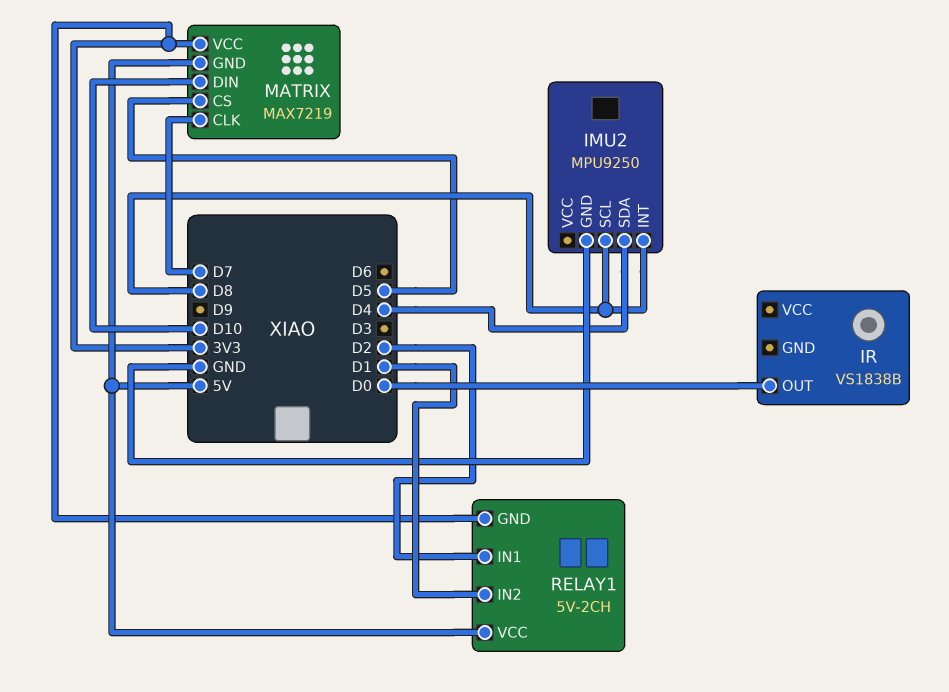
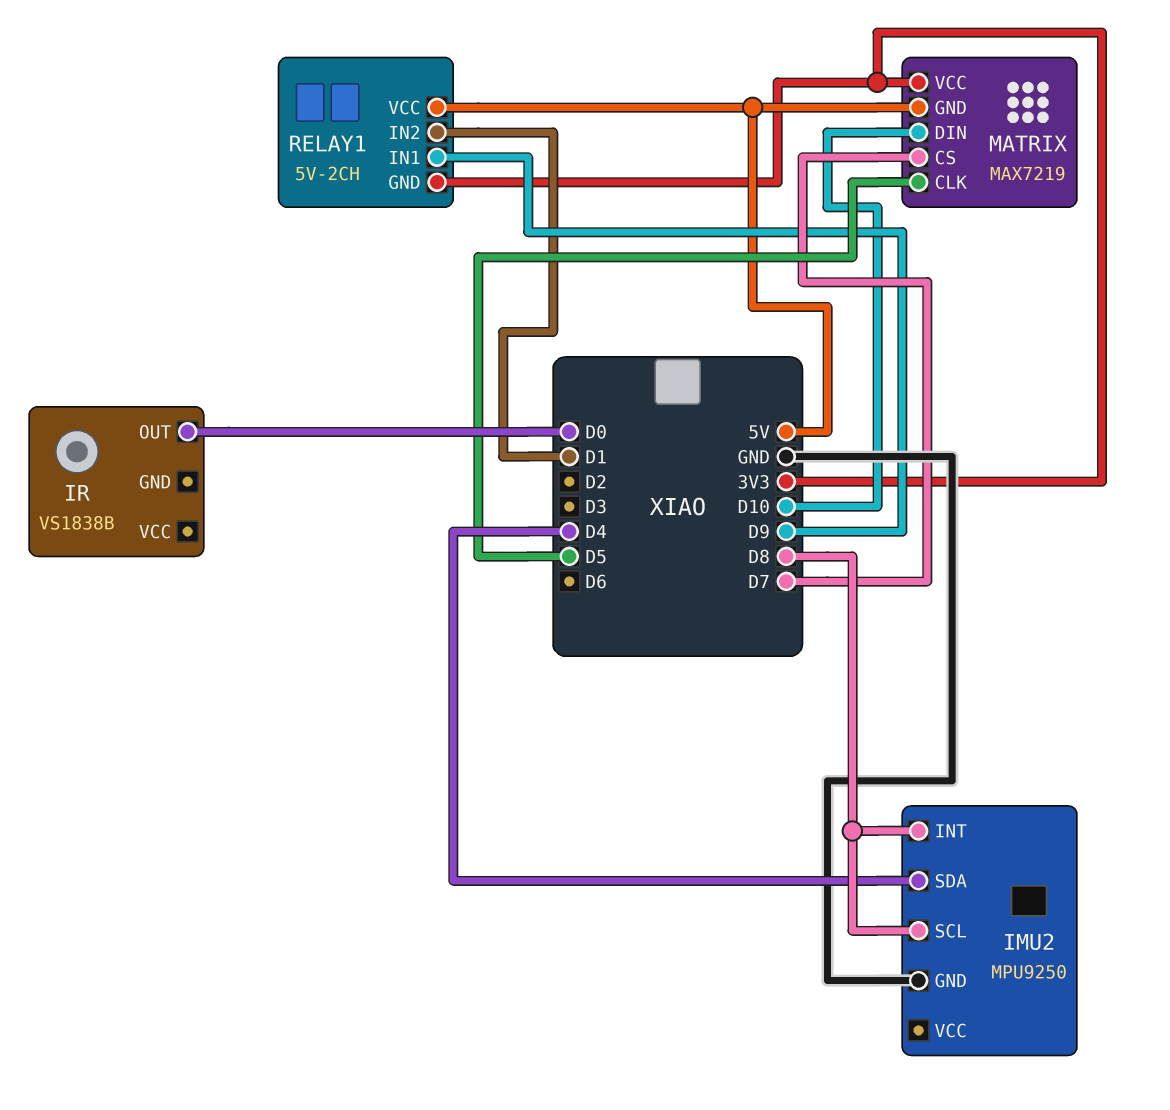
MATRIX pin CLK: D7 -> D5
MATRIX pin CS: D5 -> D7
RELAY1 pin IN1: D2 -> D9

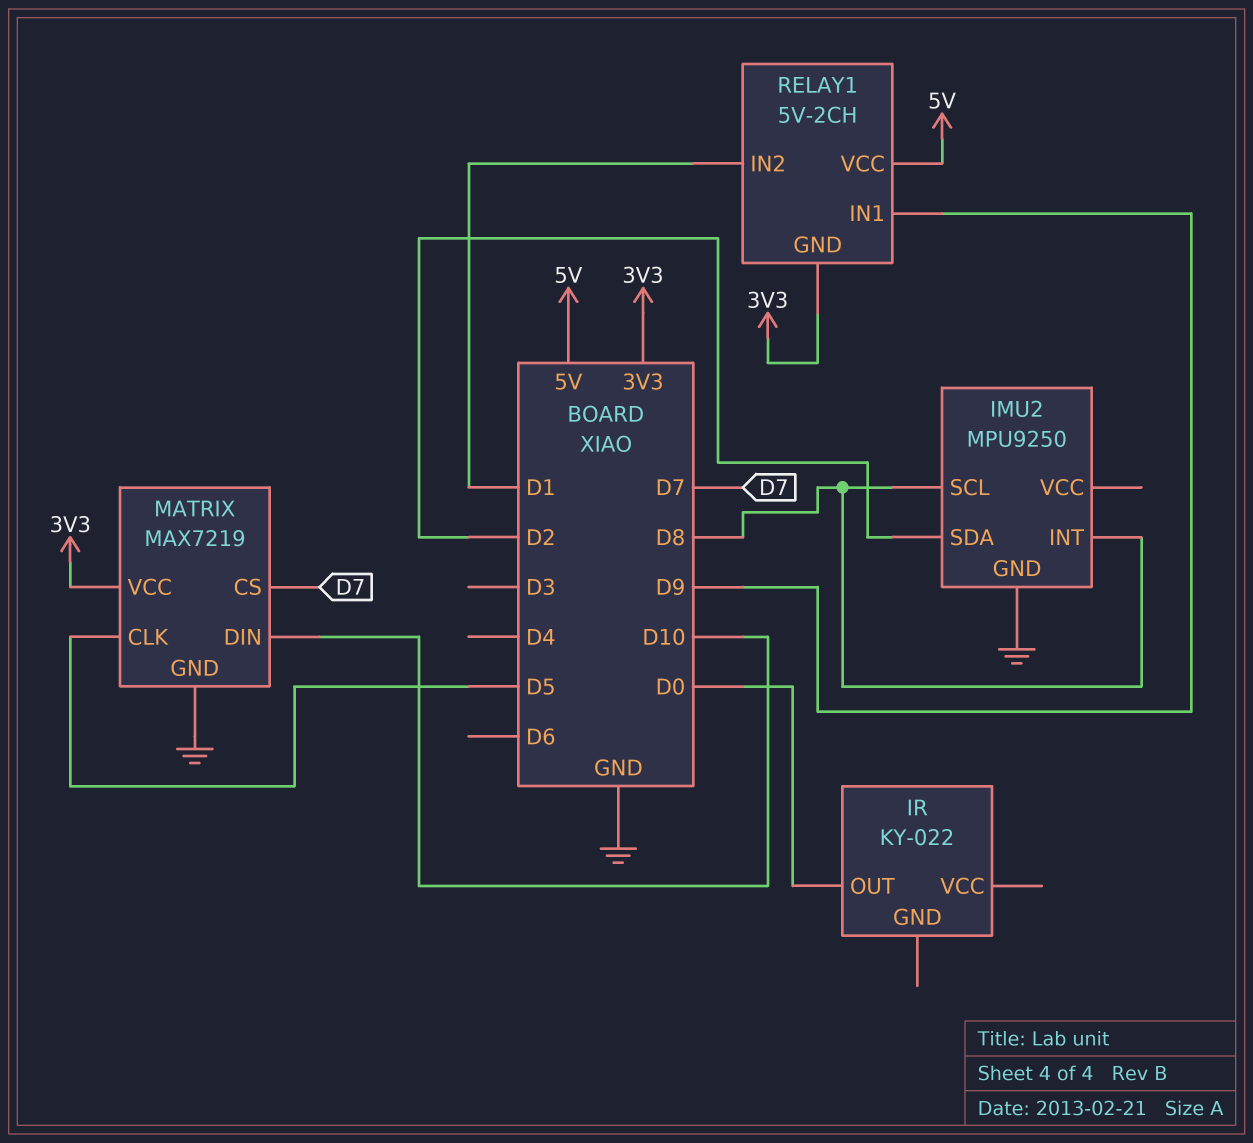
IMU2 pin SDA: D4 -> D2
IR: VS1838B -> KY-022
MATRIX pin GND: 5V -> GND

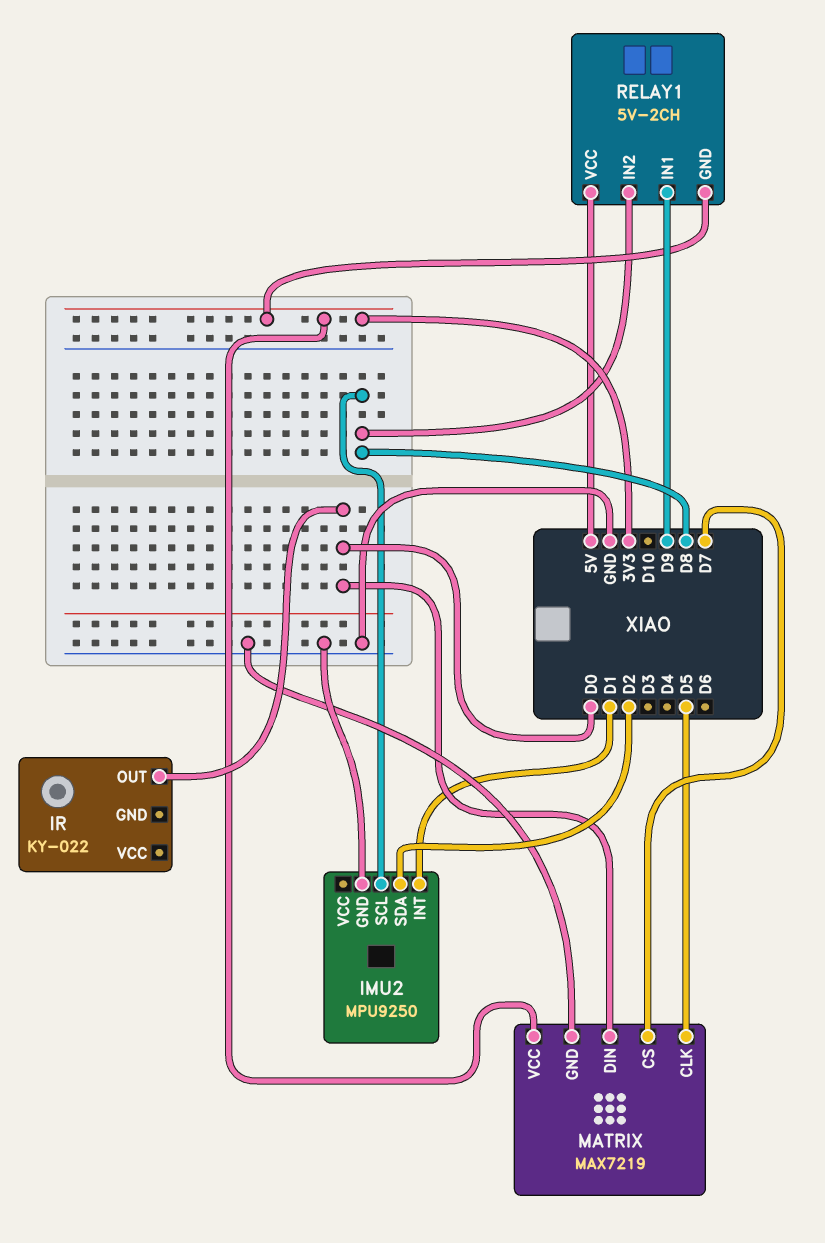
IMU2 pin INT: D8 -> D1
MATRIX pin DIN: D10 -> D0
RELAY1 pin IN2: D1 -> D8

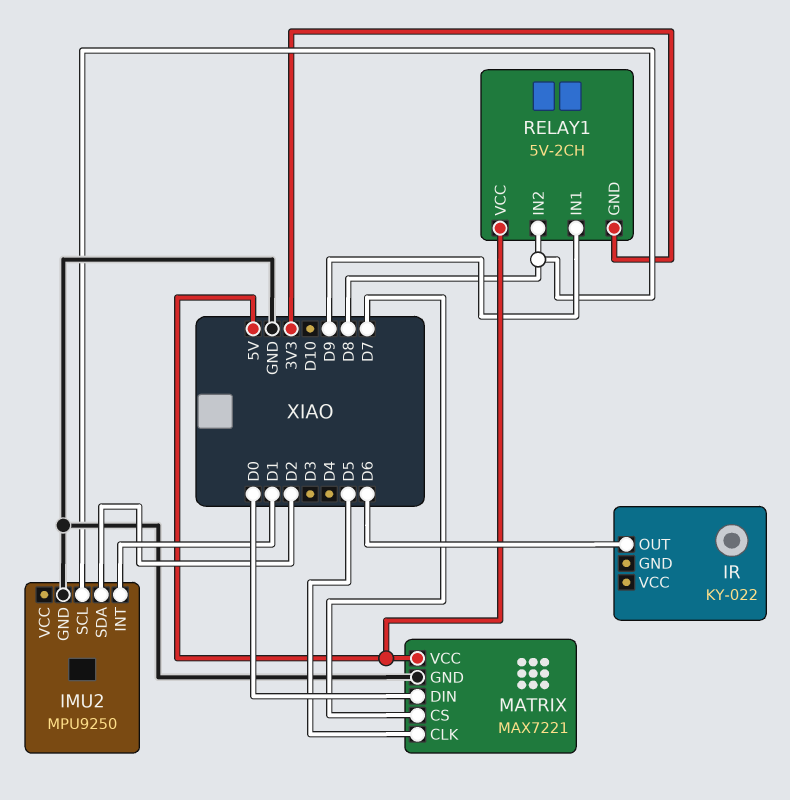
IR pin OUT: D0 -> D6
MATRIX: MAX7219 -> MAX7221
MATRIX pin VCC: 3V3 -> 5V

